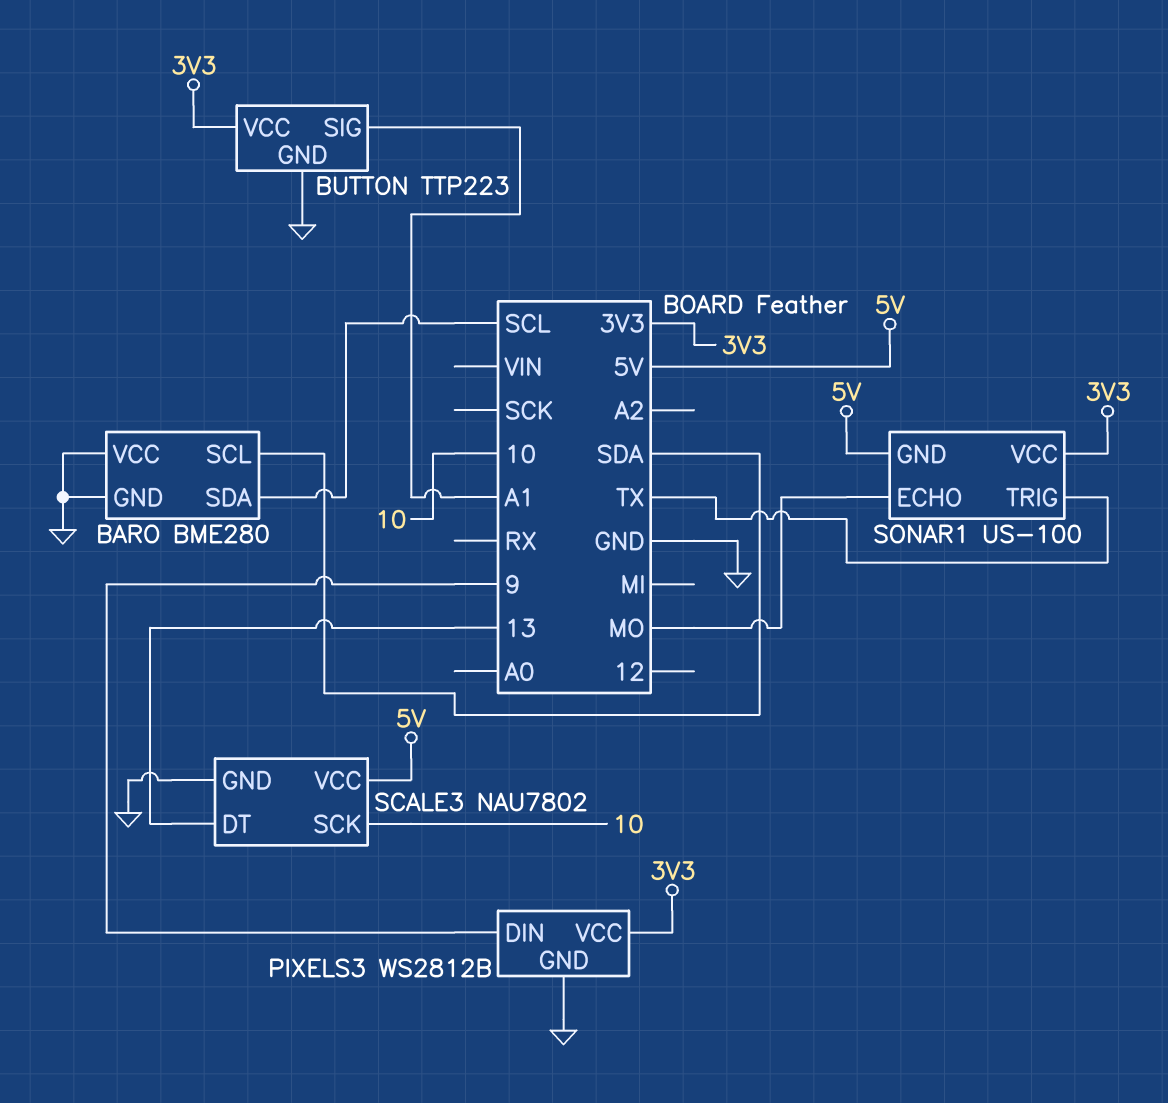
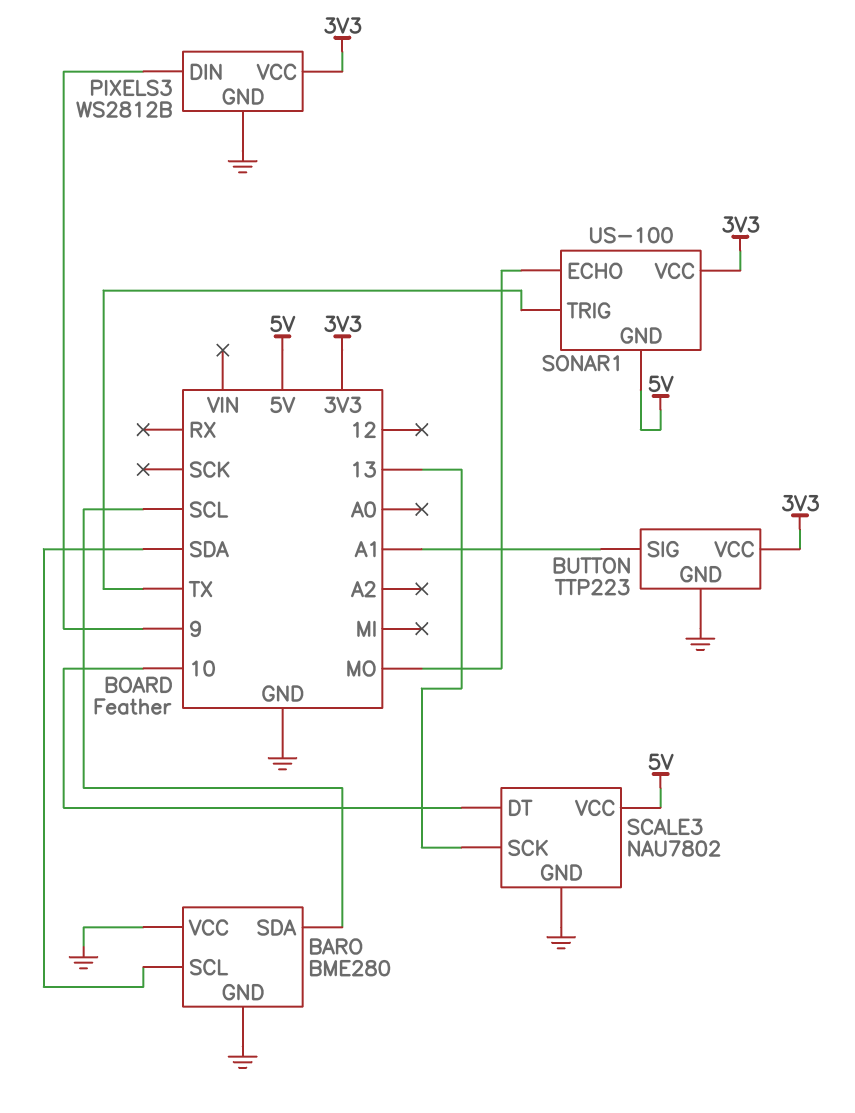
SCALE3 pin DT: 13 -> 10
SCALE3 pin SCK: 10 -> 13

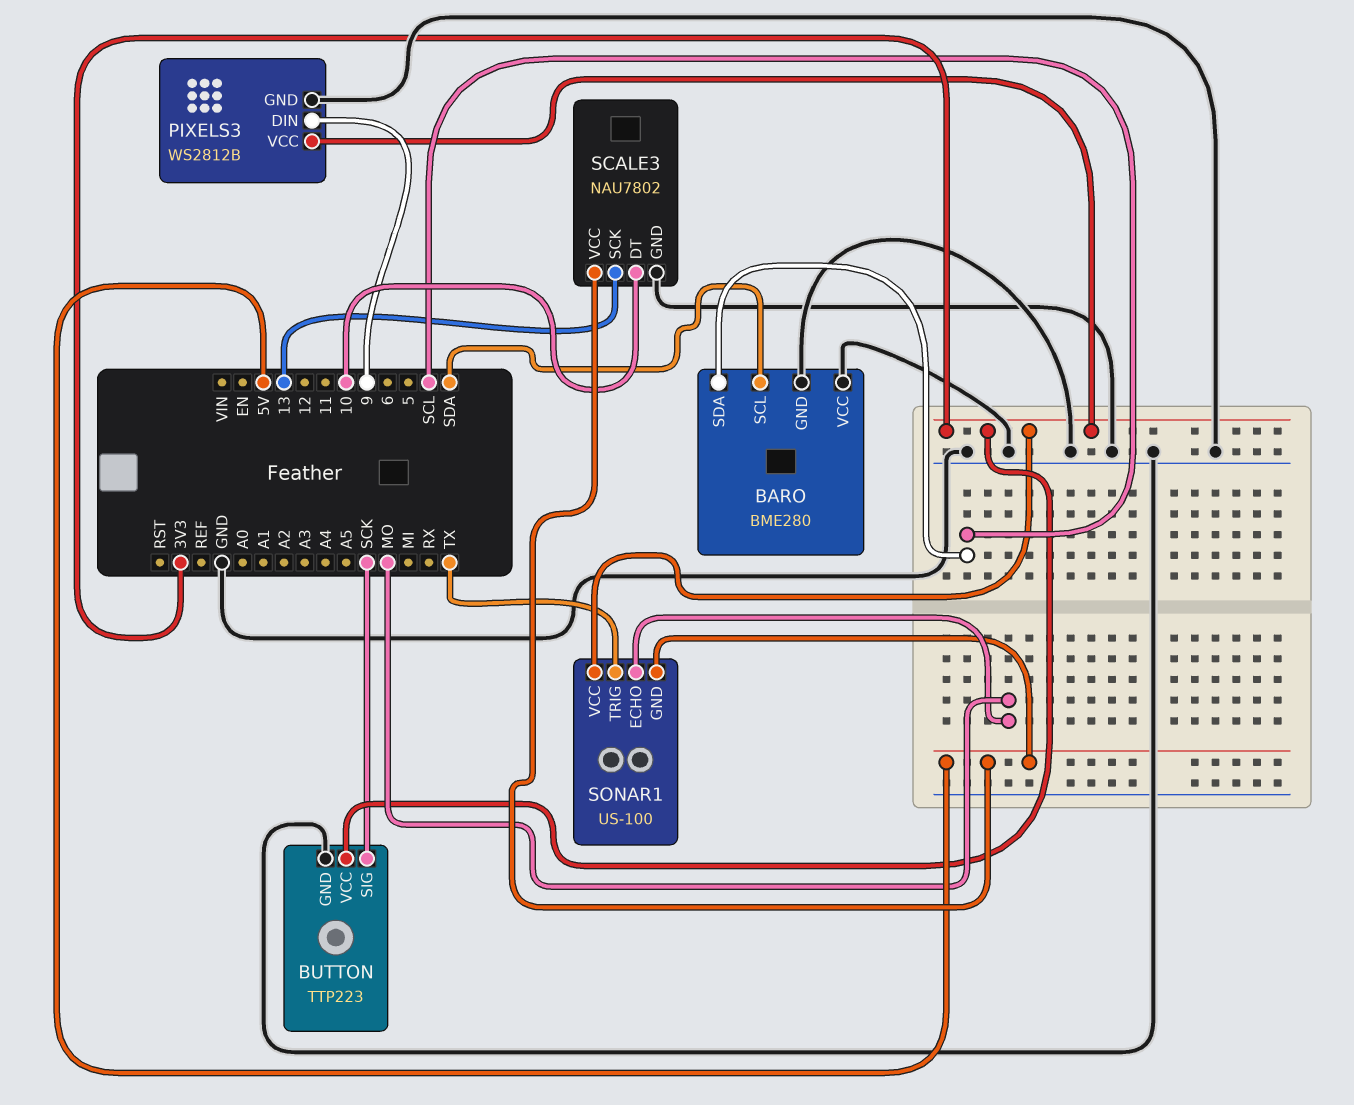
BUTTON pin SIG: A1 -> SCK

